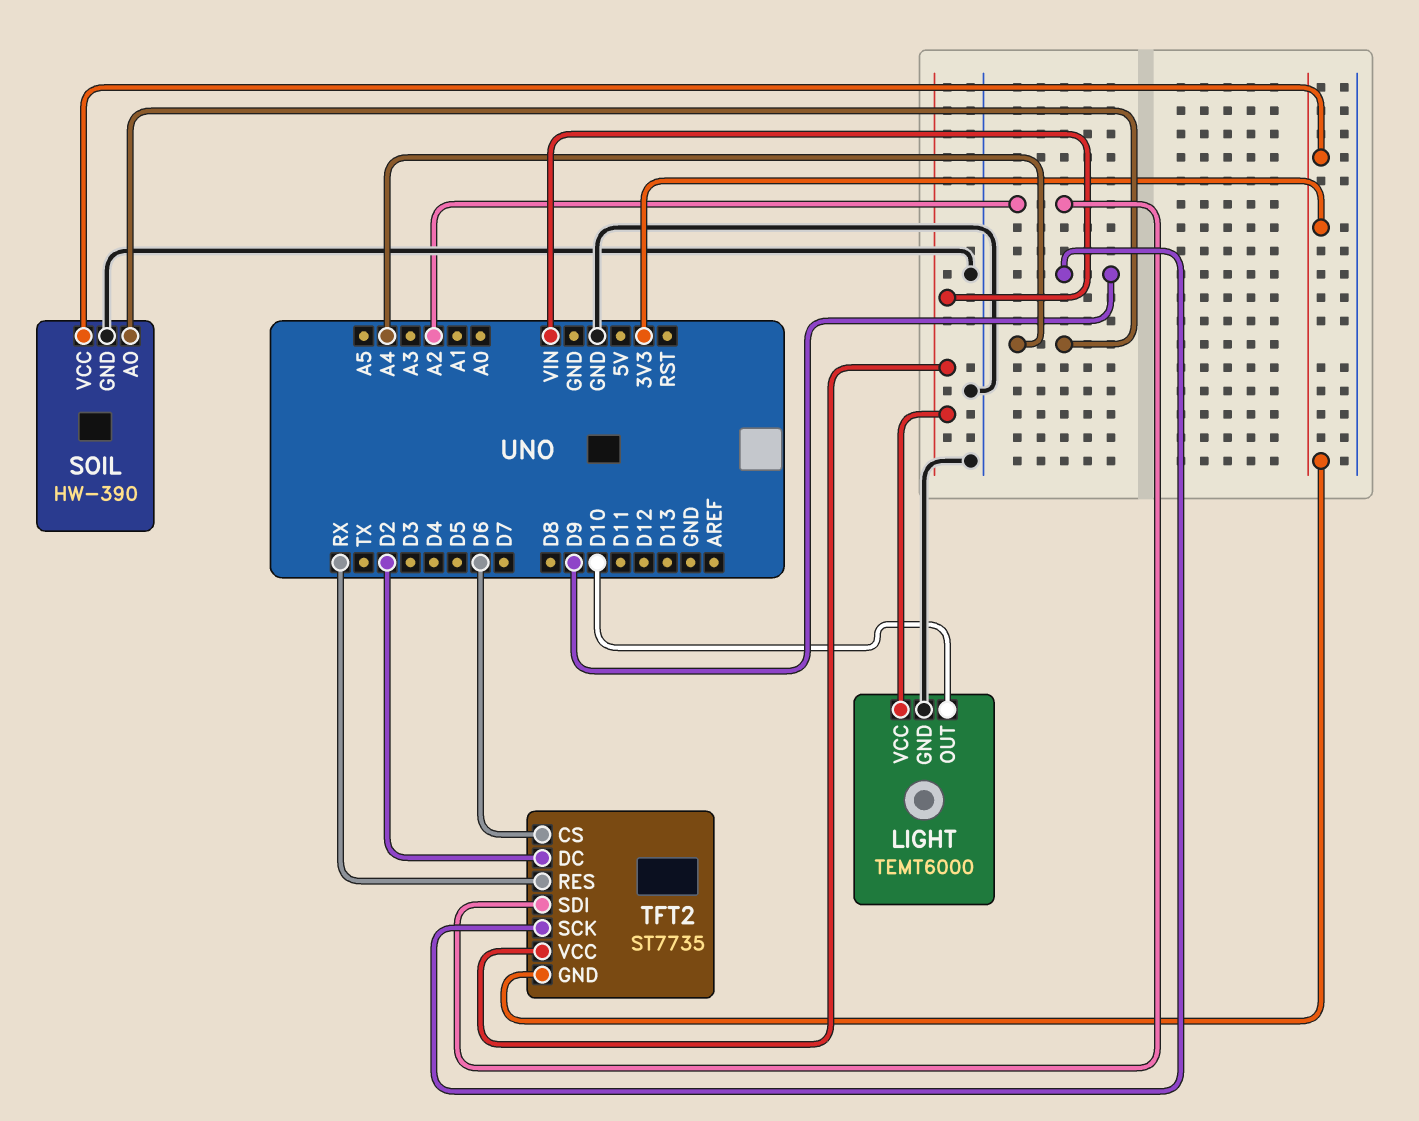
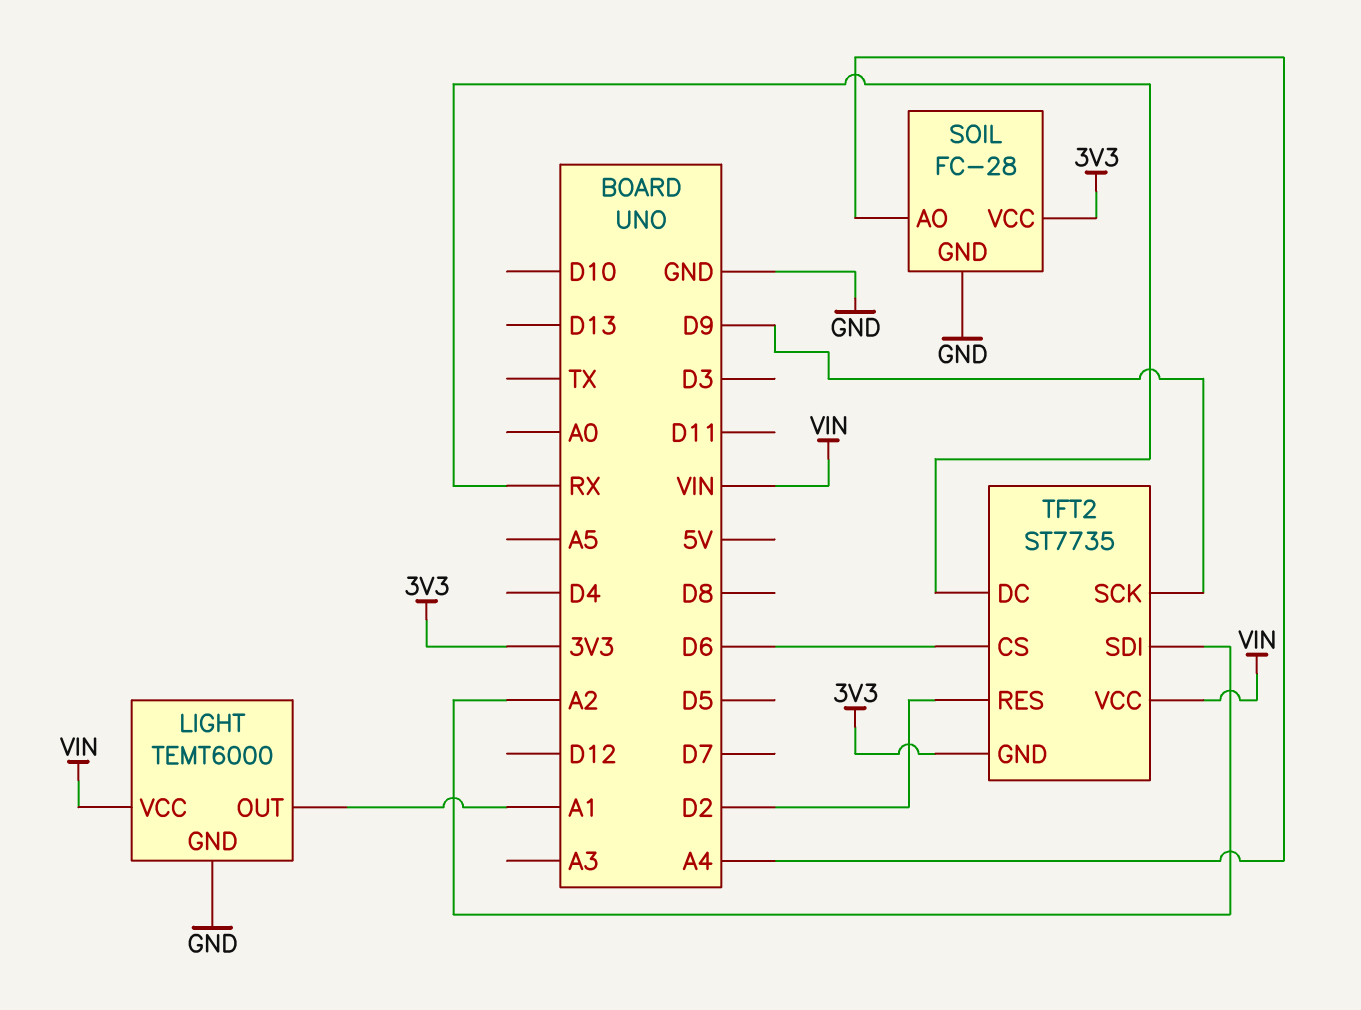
LIGHT pin OUT: D10 -> A1
SOIL: HW-390 -> FC-28
TFT2 pin DC: D2 -> RX
TFT2 pin RES: RX -> D2

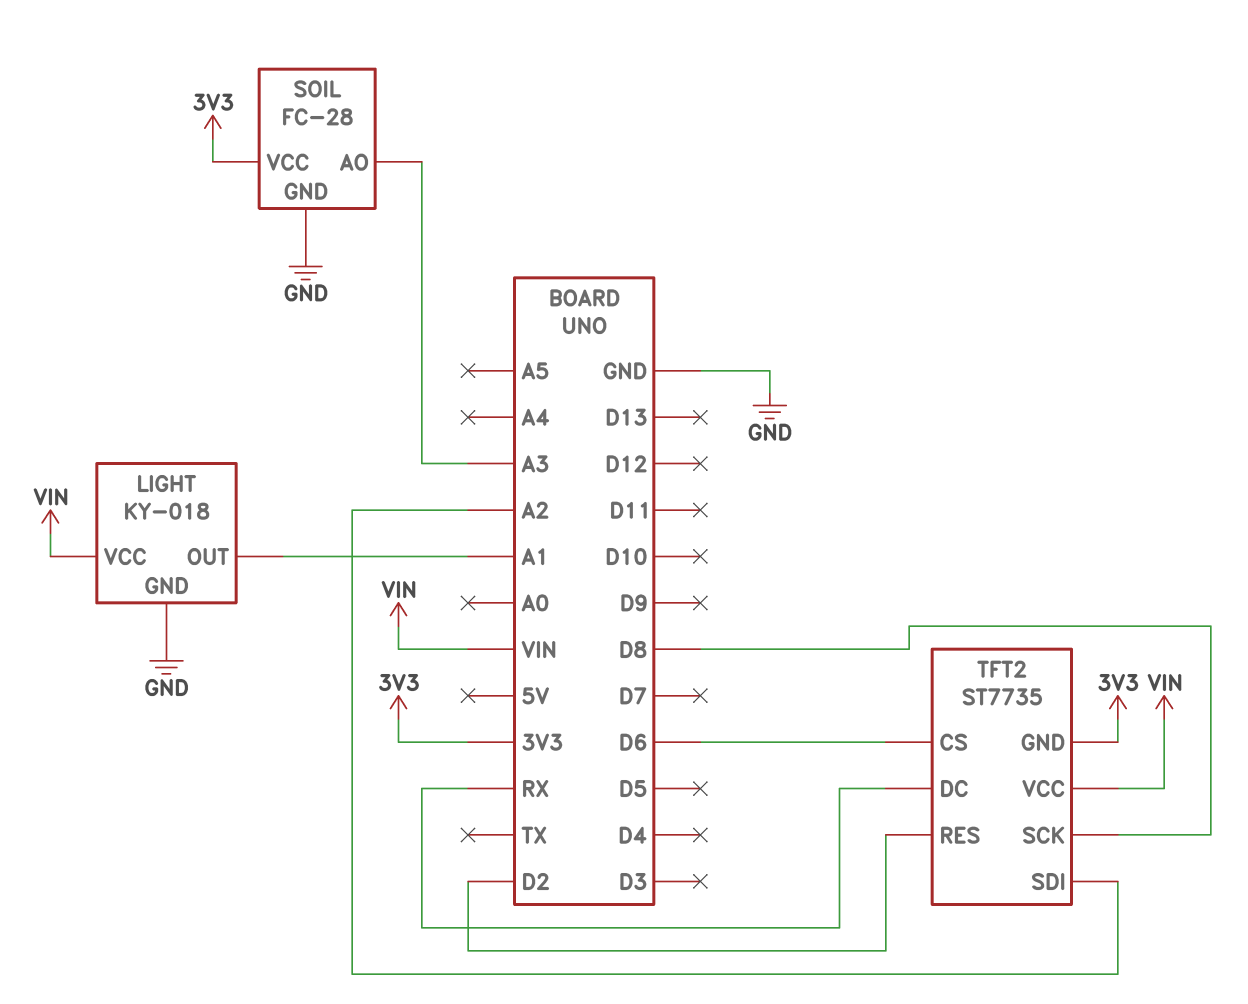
LIGHT: TEMT6000 -> KY-018
SOIL pin AO: A4 -> A3
TFT2 pin SCK: D9 -> D8

